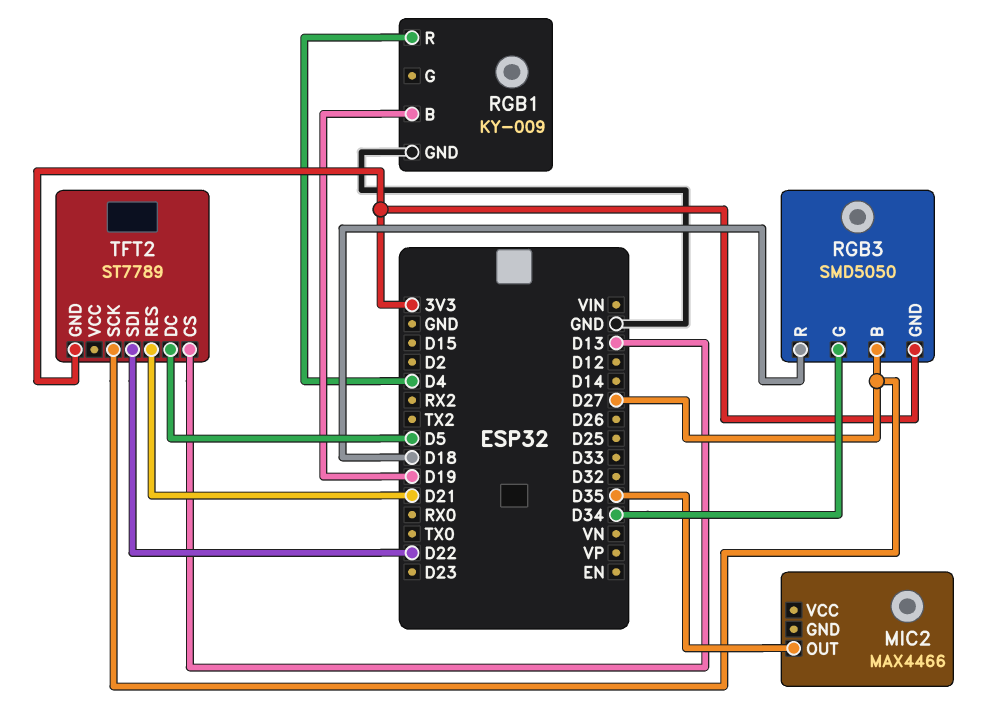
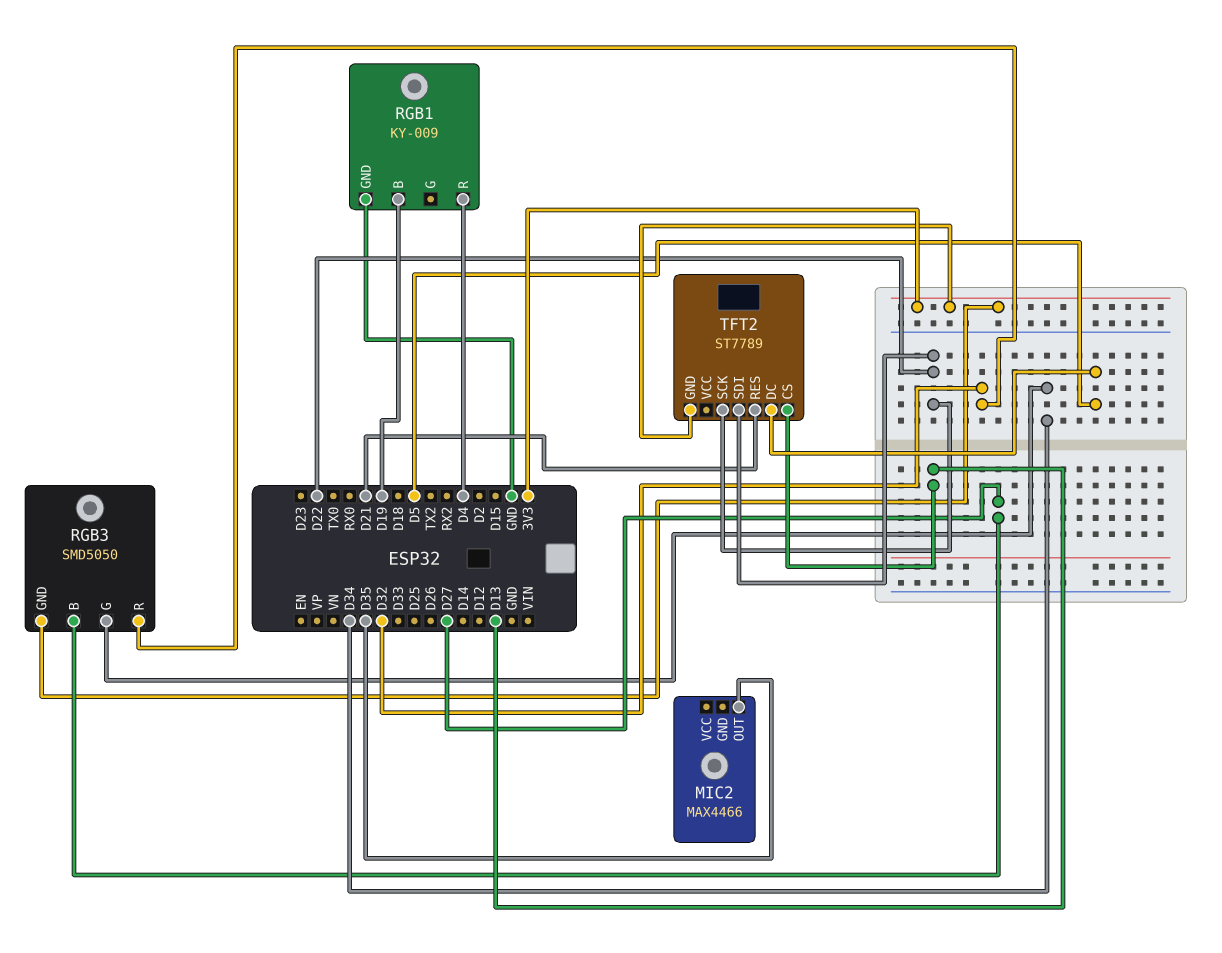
RGB3 pin R: D18 -> D32
TFT2 pin SCK: D27 -> D22

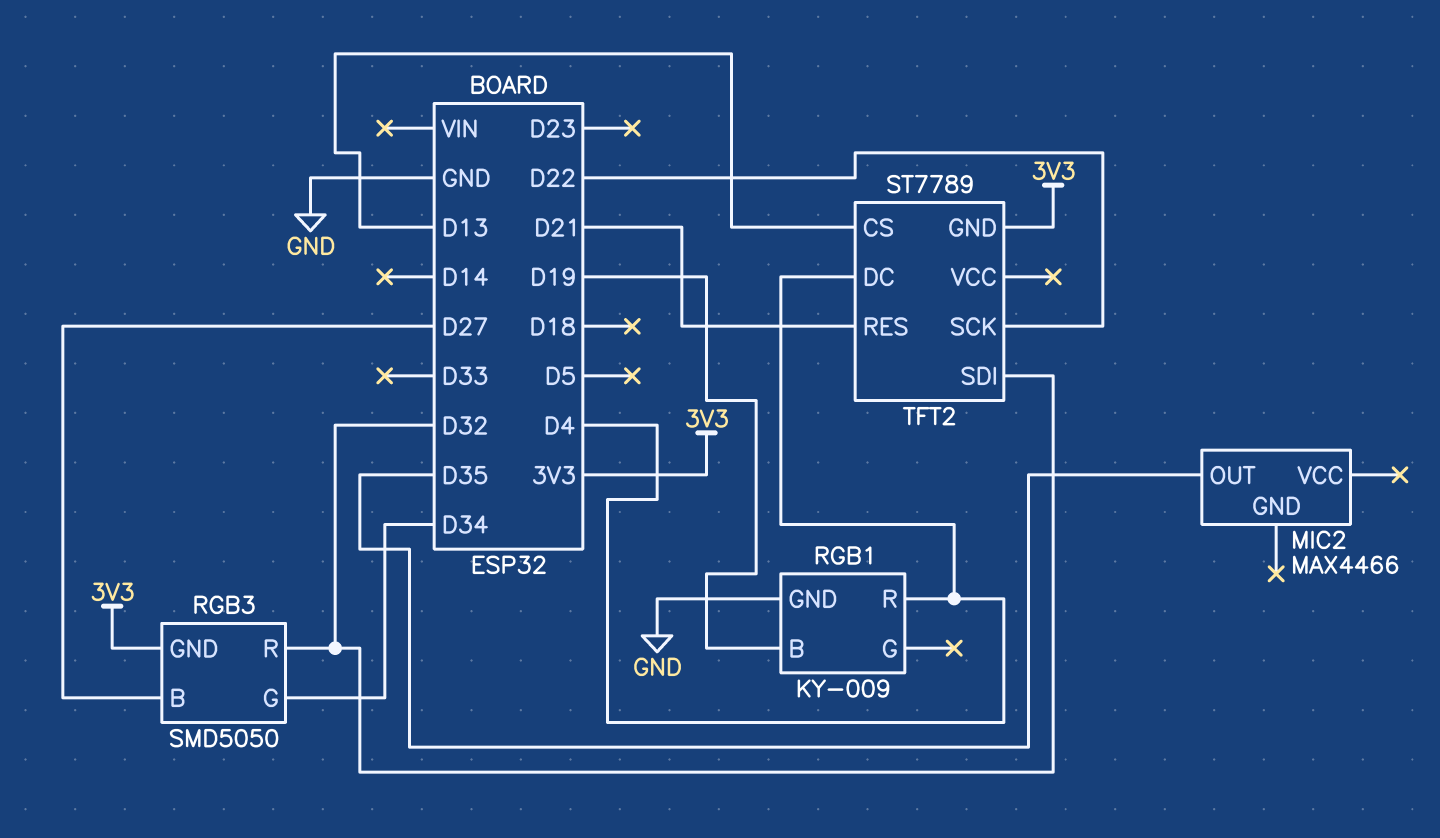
TFT2 pin DC: D5 -> D4
TFT2 pin SDI: D22 -> D32

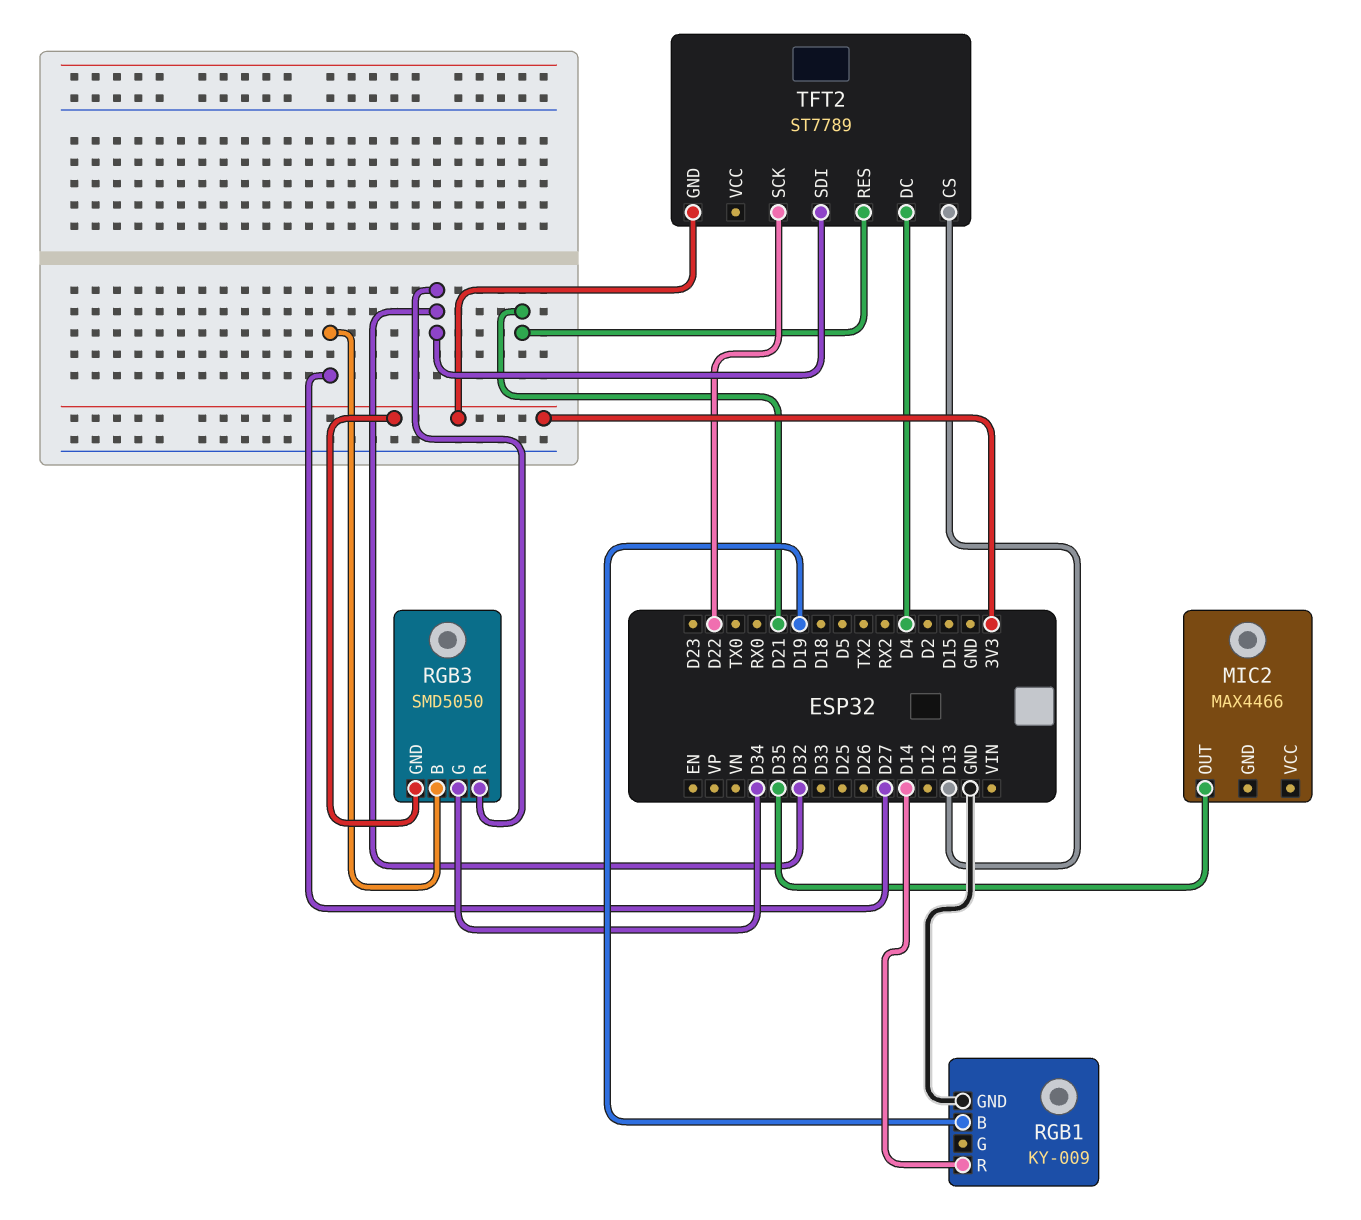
RGB1 pin R: D4 -> D14

